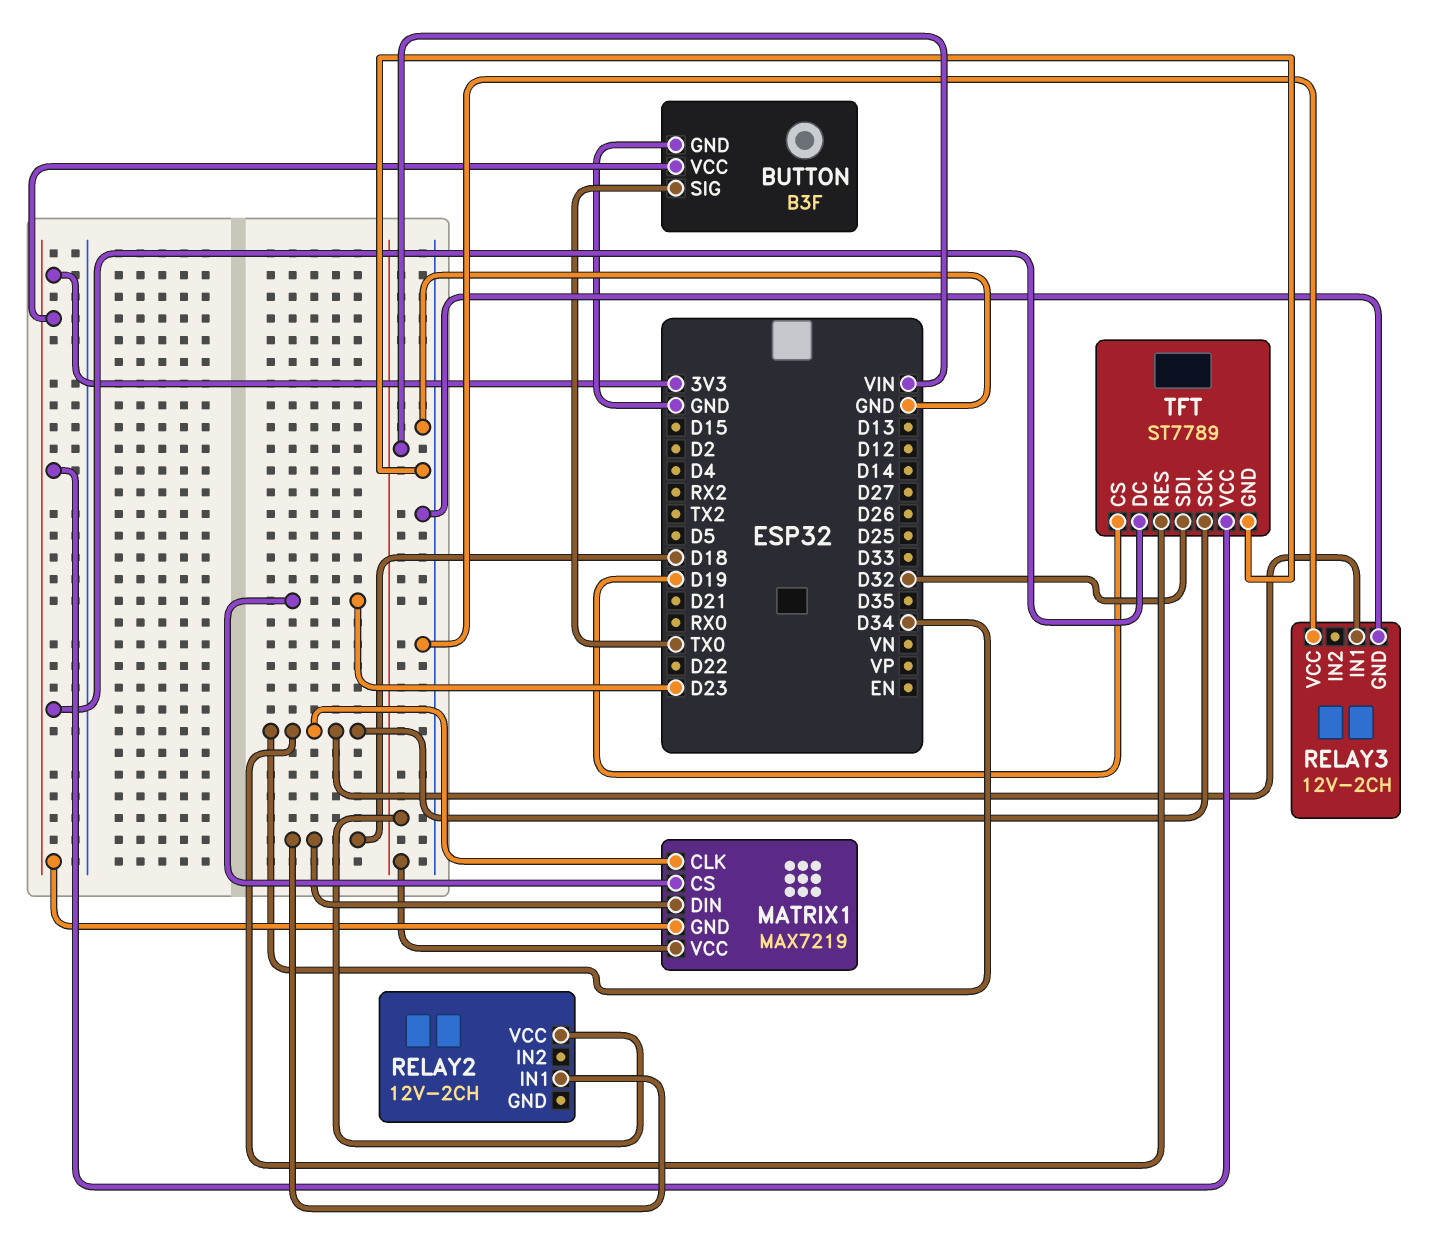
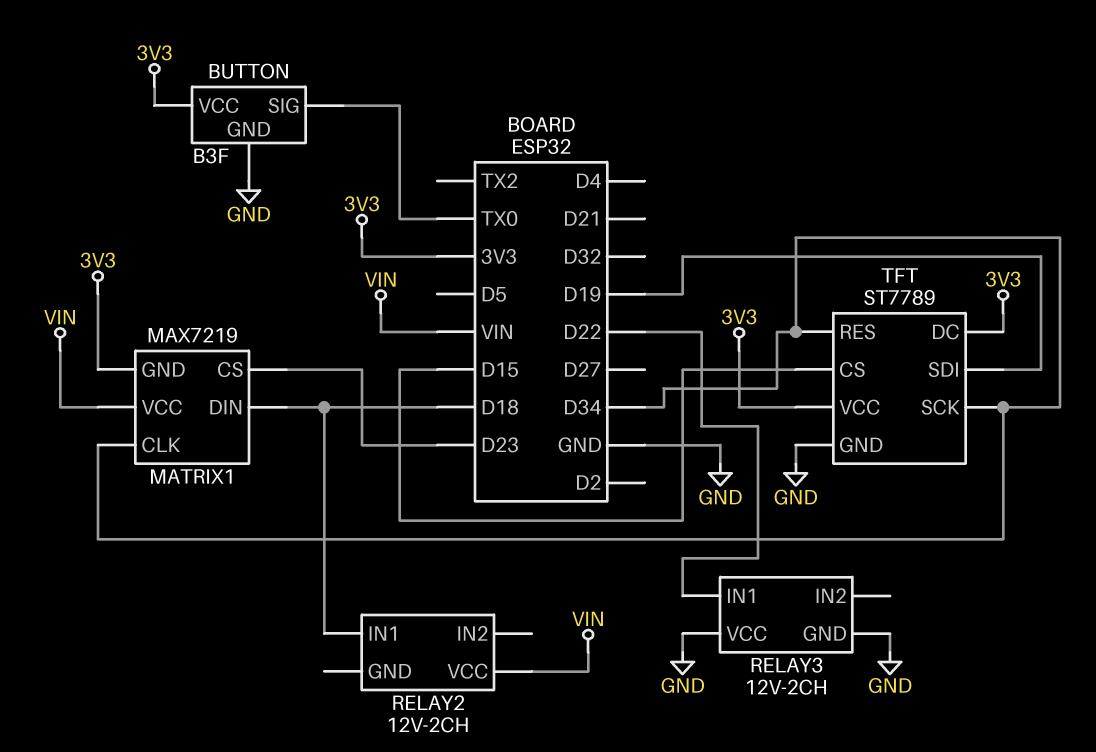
RELAY3 pin IN1: D34 -> D22
TFT pin CS: D19 -> D15
TFT pin SDI: D32 -> D19

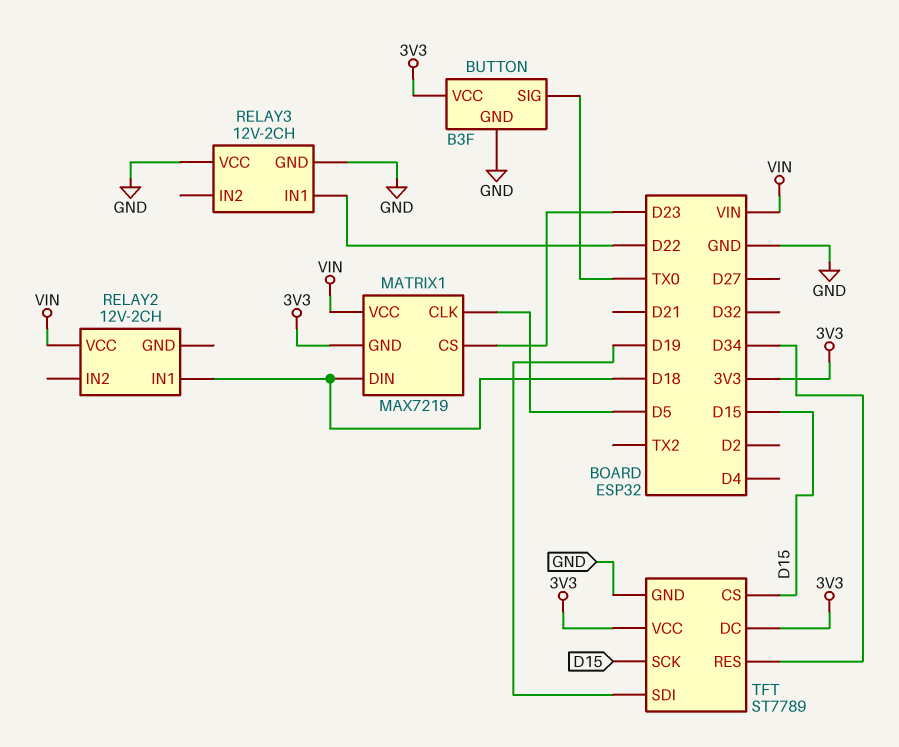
MATRIX1 pin CLK: D34 -> D5
TFT pin SCK: D34 -> D15

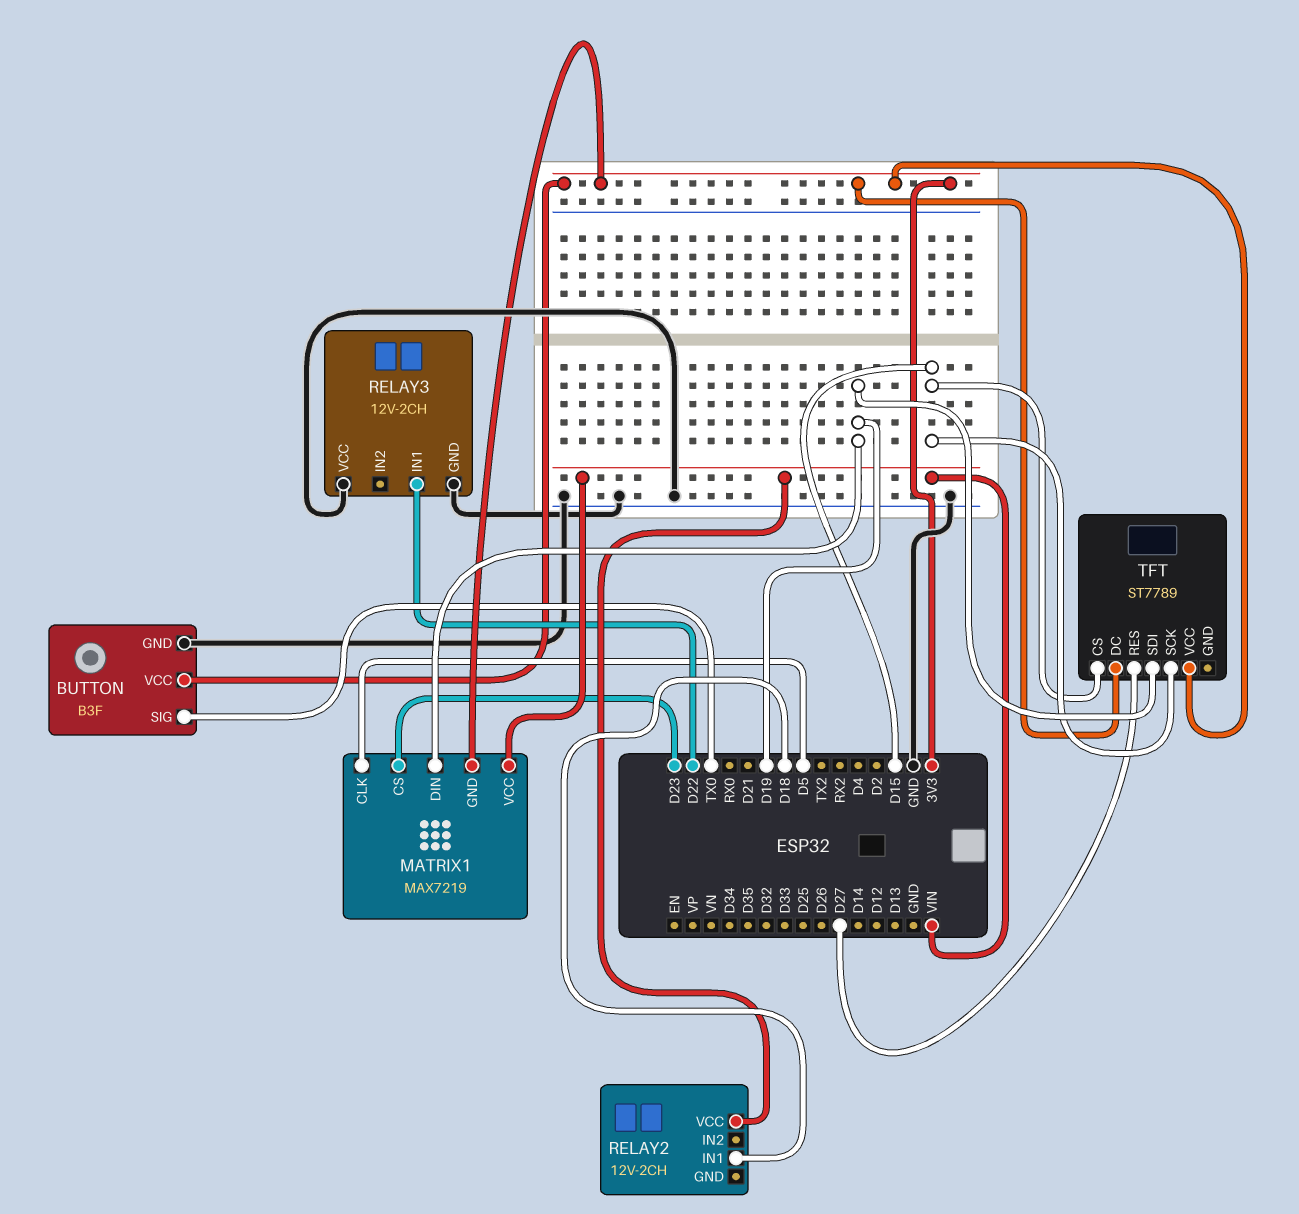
MATRIX1 pin DIN: D18 -> D19
TFT pin GND: GND -> none
TFT pin RES: D34 -> D27

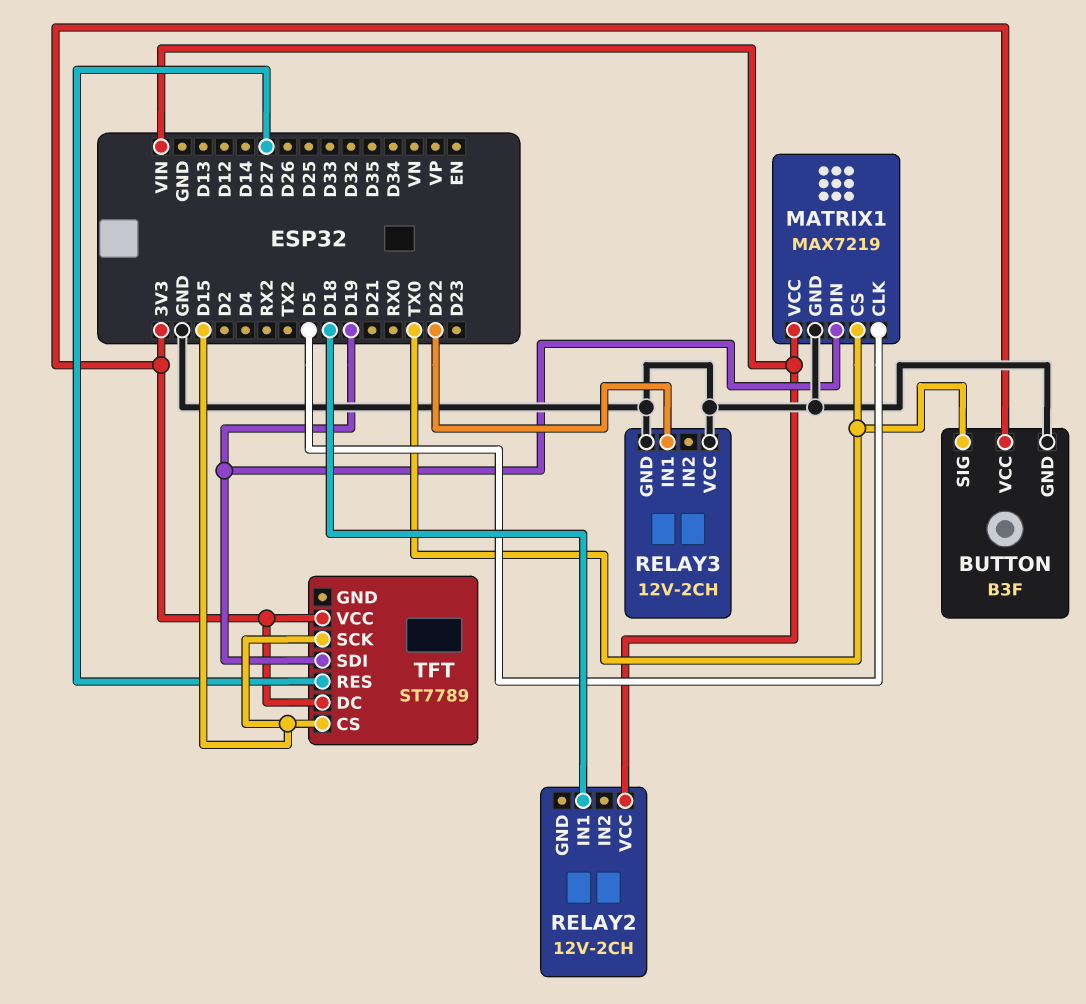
MATRIX1 pin CS: D23 -> TX0
MATRIX1 pin GND: 3V3 -> GND

